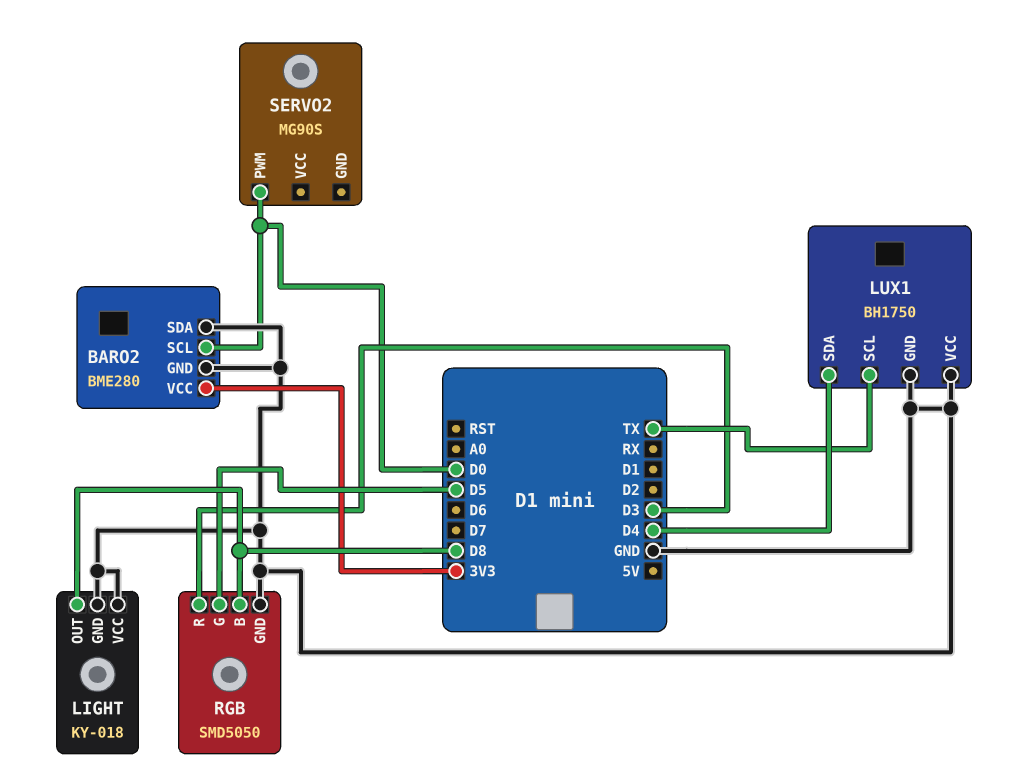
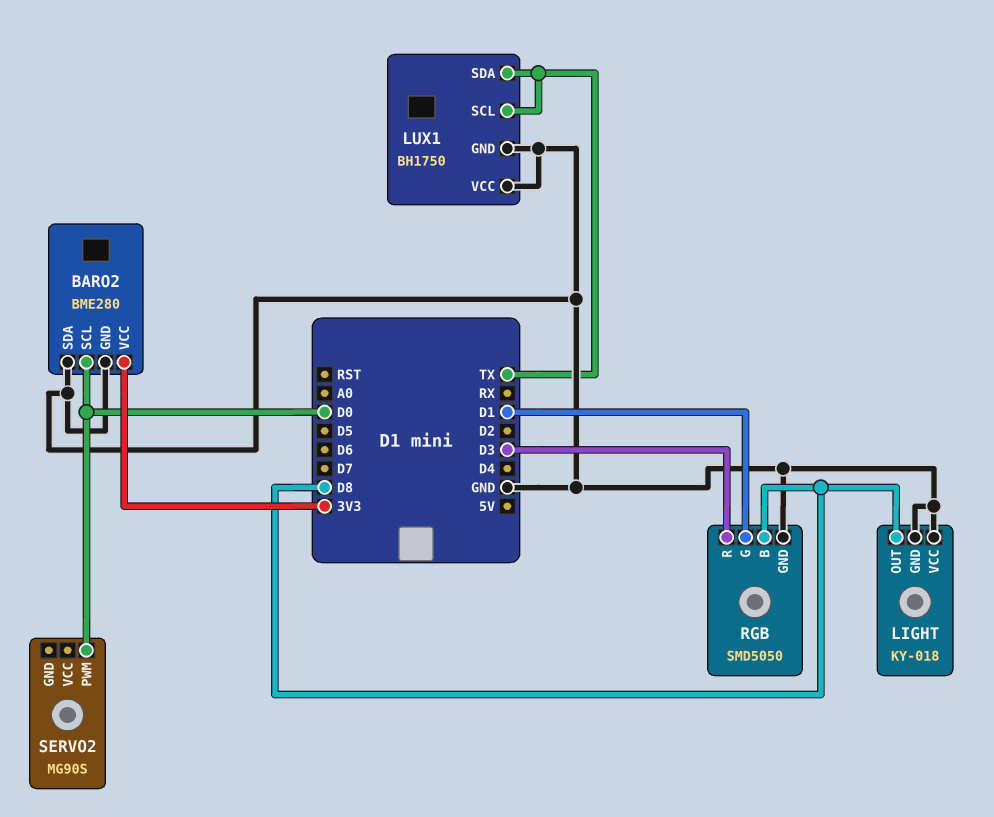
LUX1 pin SDA: D4 -> TX
RGB pin G: D5 -> D1

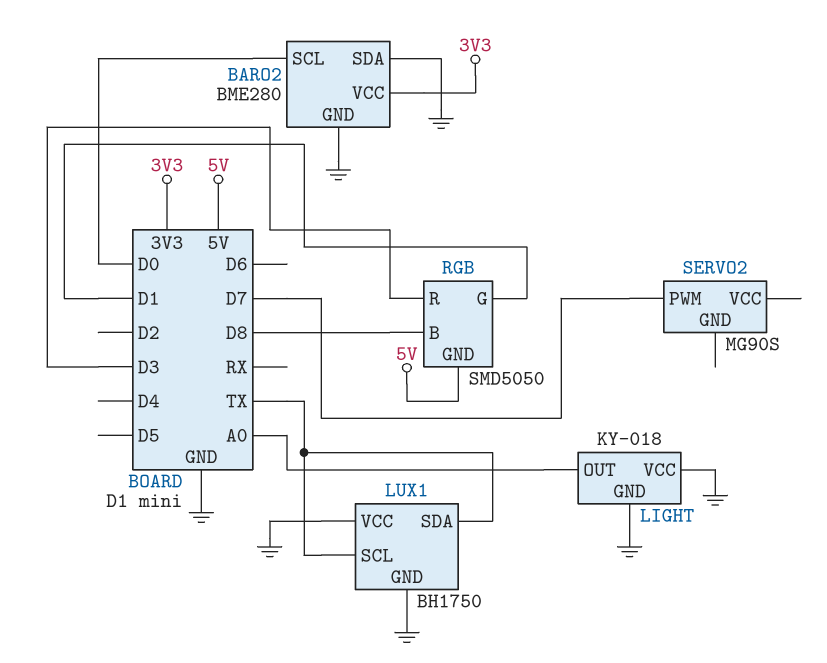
LIGHT pin OUT: D8 -> A0
RGB pin GND: GND -> 5V
SERVO2 pin PWM: D0 -> D7

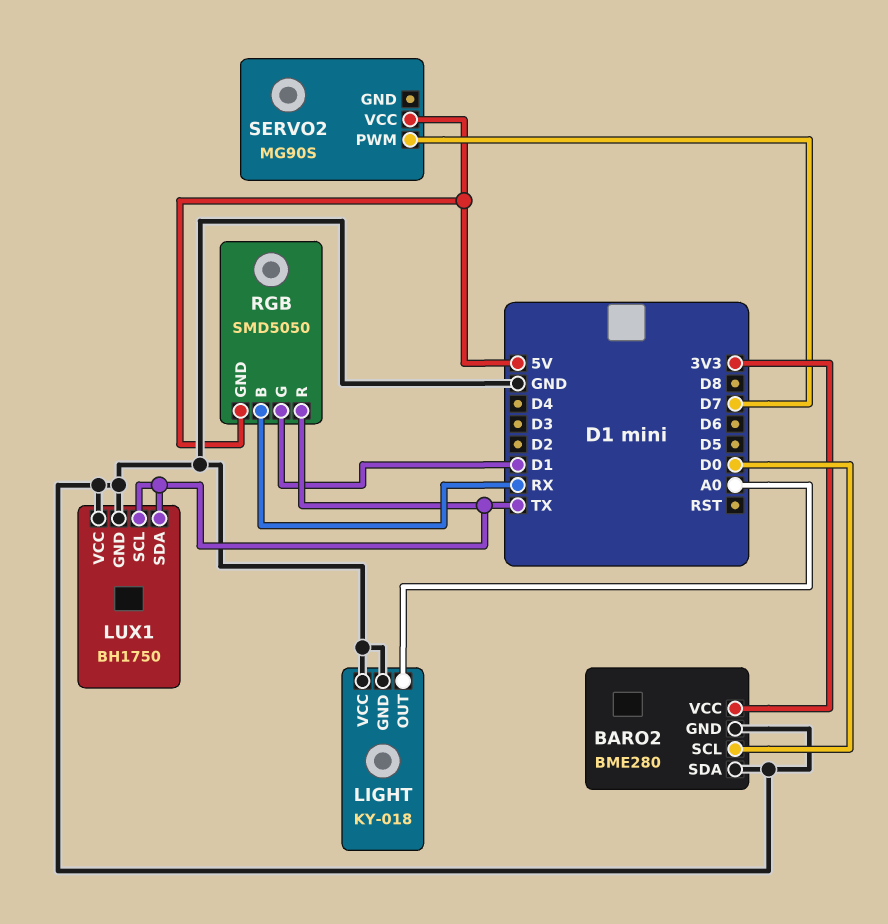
RGB pin B: D8 -> RX
RGB pin R: D3 -> TX
SERVO2 pin VCC: none -> 5V

